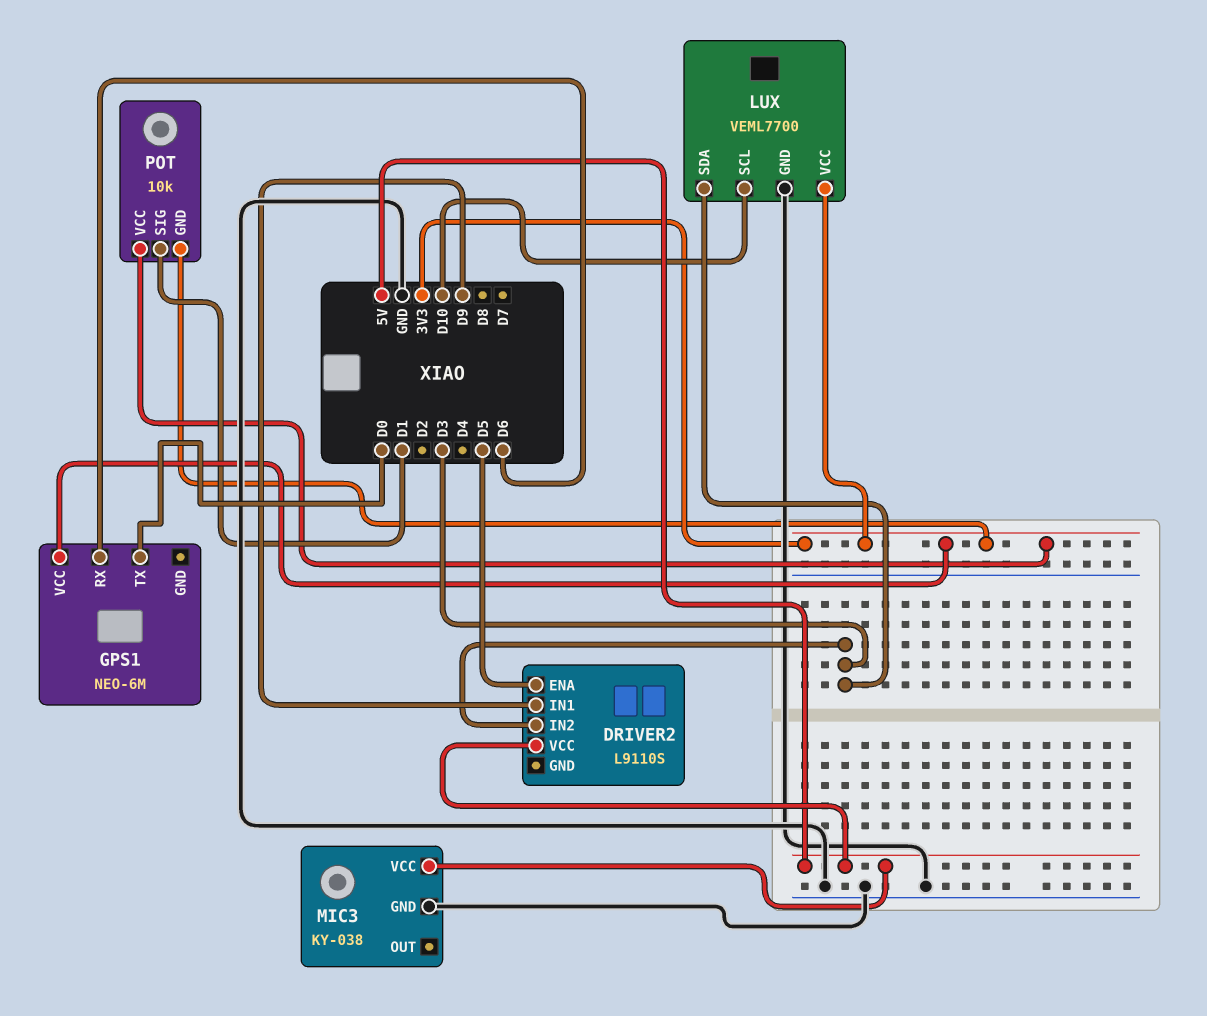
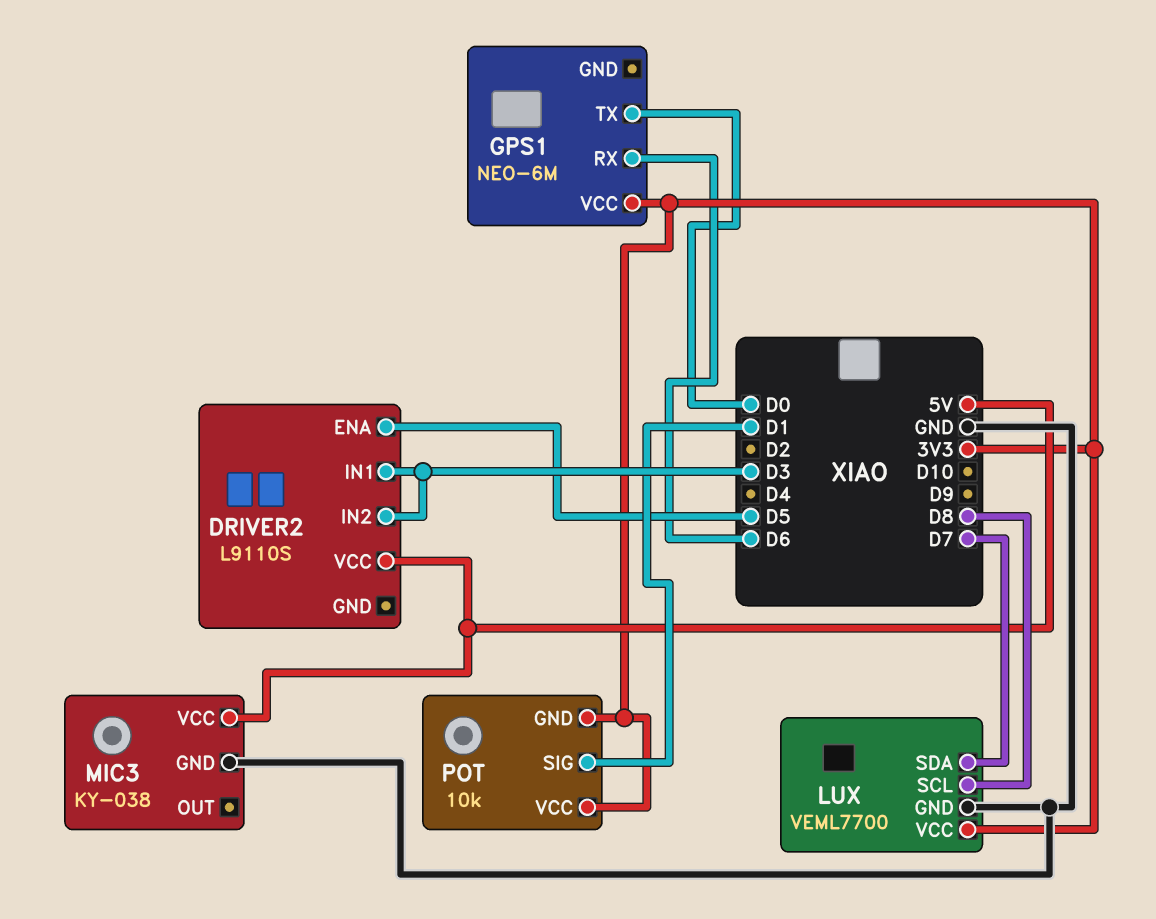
DRIVER2 pin IN1: D9 -> D3
LUX pin SCL: D10 -> D8
LUX pin SDA: D3 -> D7

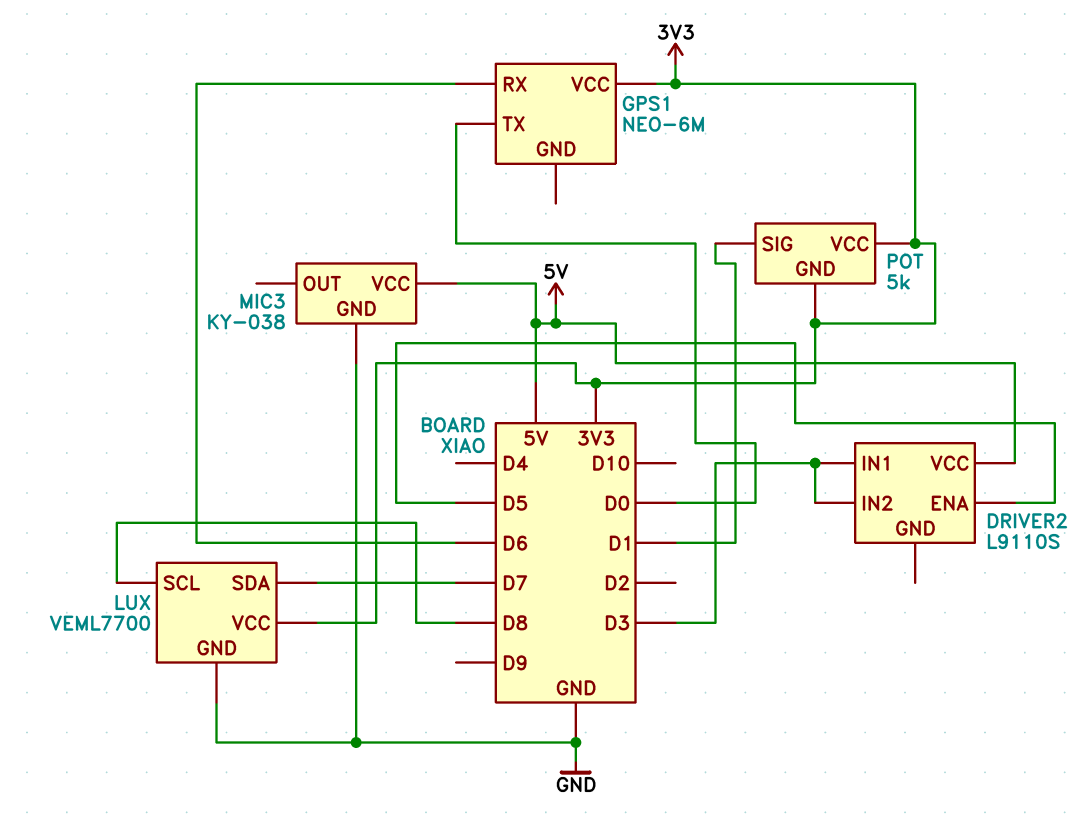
POT: 10k -> 5k

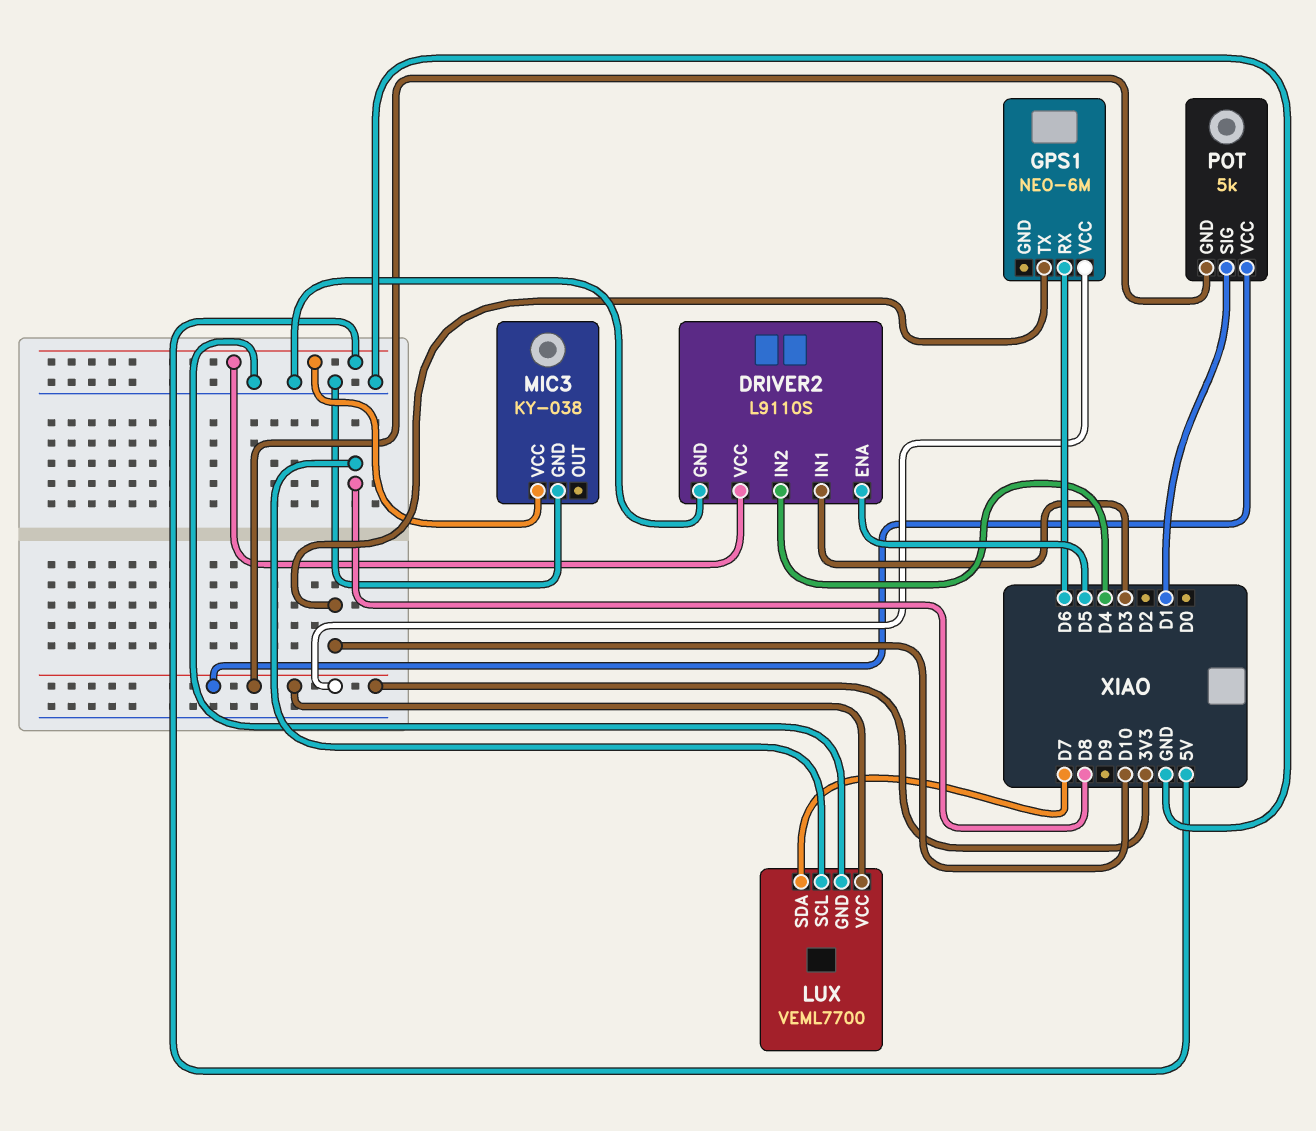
DRIVER2 pin GND: none -> GND
DRIVER2 pin IN2: D3 -> D4
GPS1 pin TX: D0 -> D10

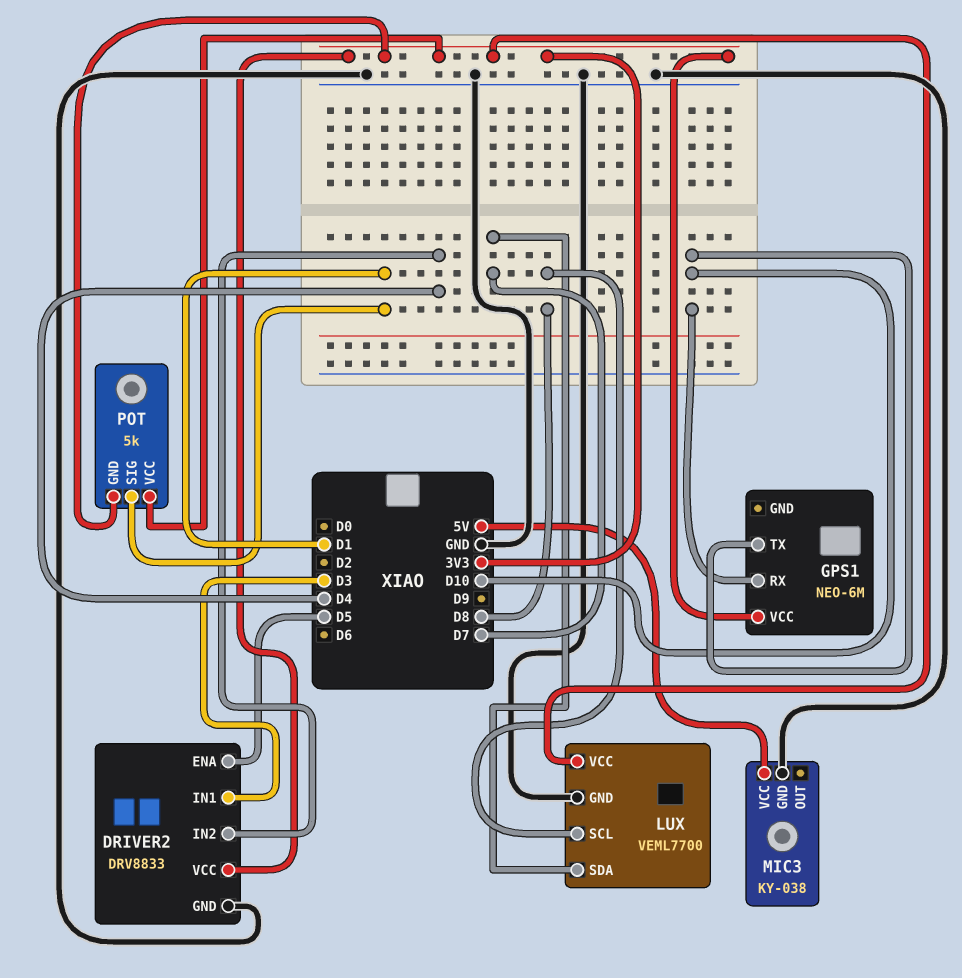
DRIVER2: L9110S -> DRV8833
DRIVER2 pin VCC: 5V -> 3V3
GPS1 pin RX: D6 -> D10

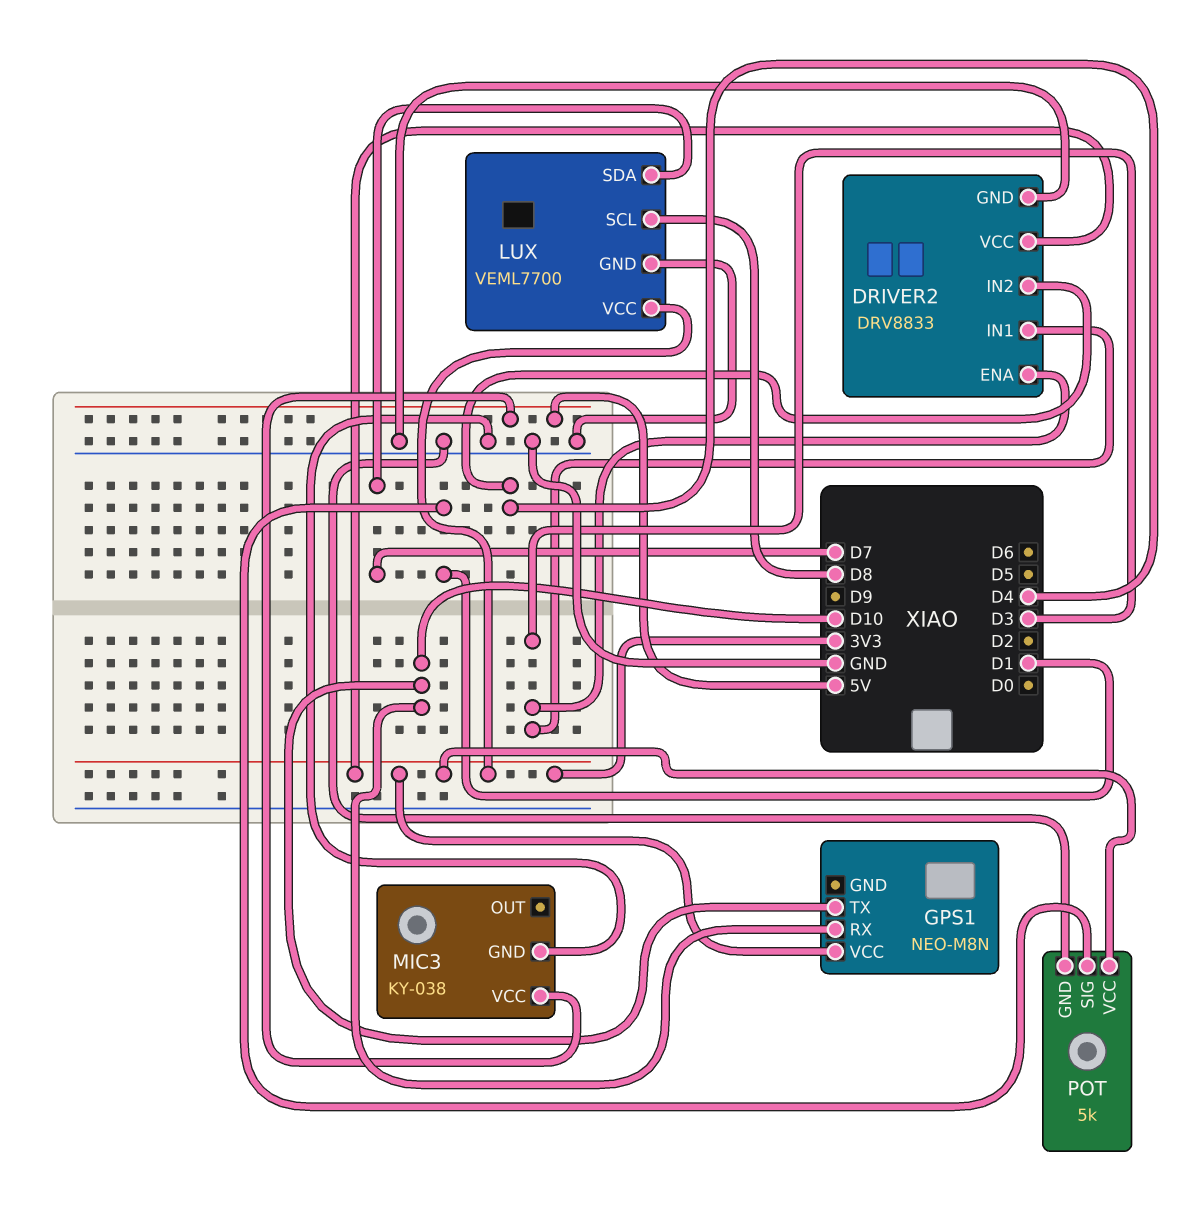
DRIVER2 pin ENA: D5 -> D3
GPS1: NEO-6M -> NEO-M8N
POT pin GND: 3V3 -> GND

